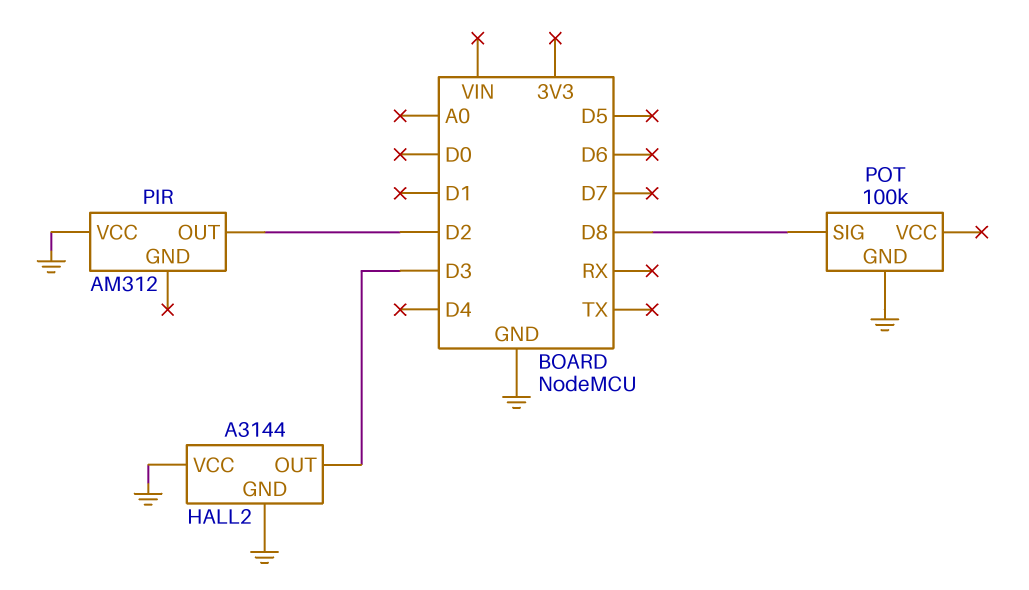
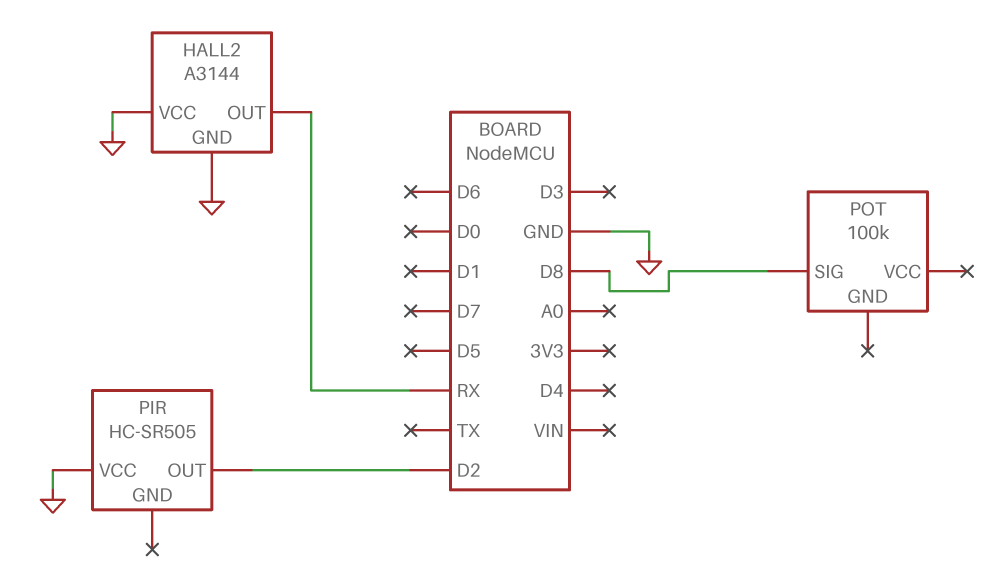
HALL2 pin OUT: D3 -> RX
PIR: AM312 -> HC-SR505
POT pin GND: GND -> none

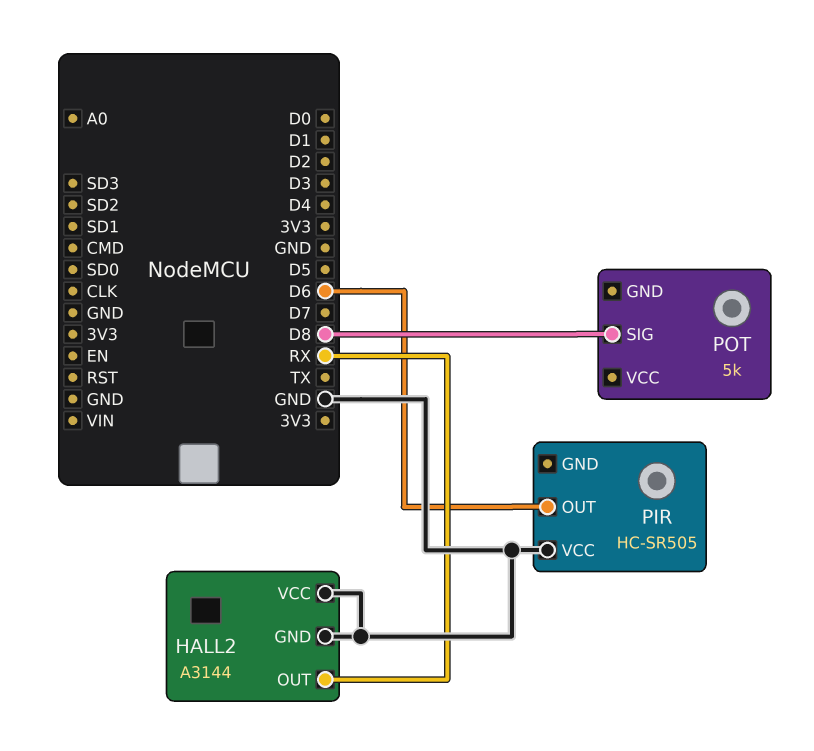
PIR pin OUT: D2 -> D6
POT: 100k -> 5k

